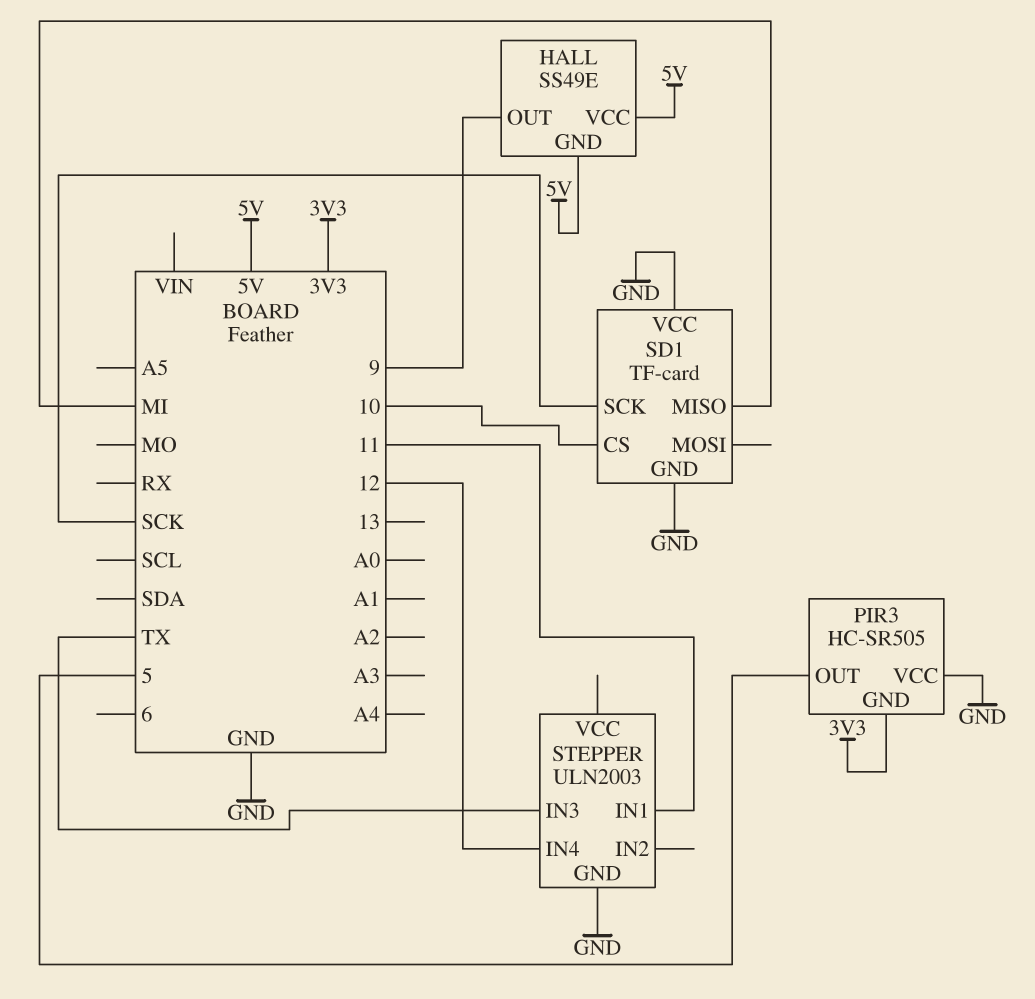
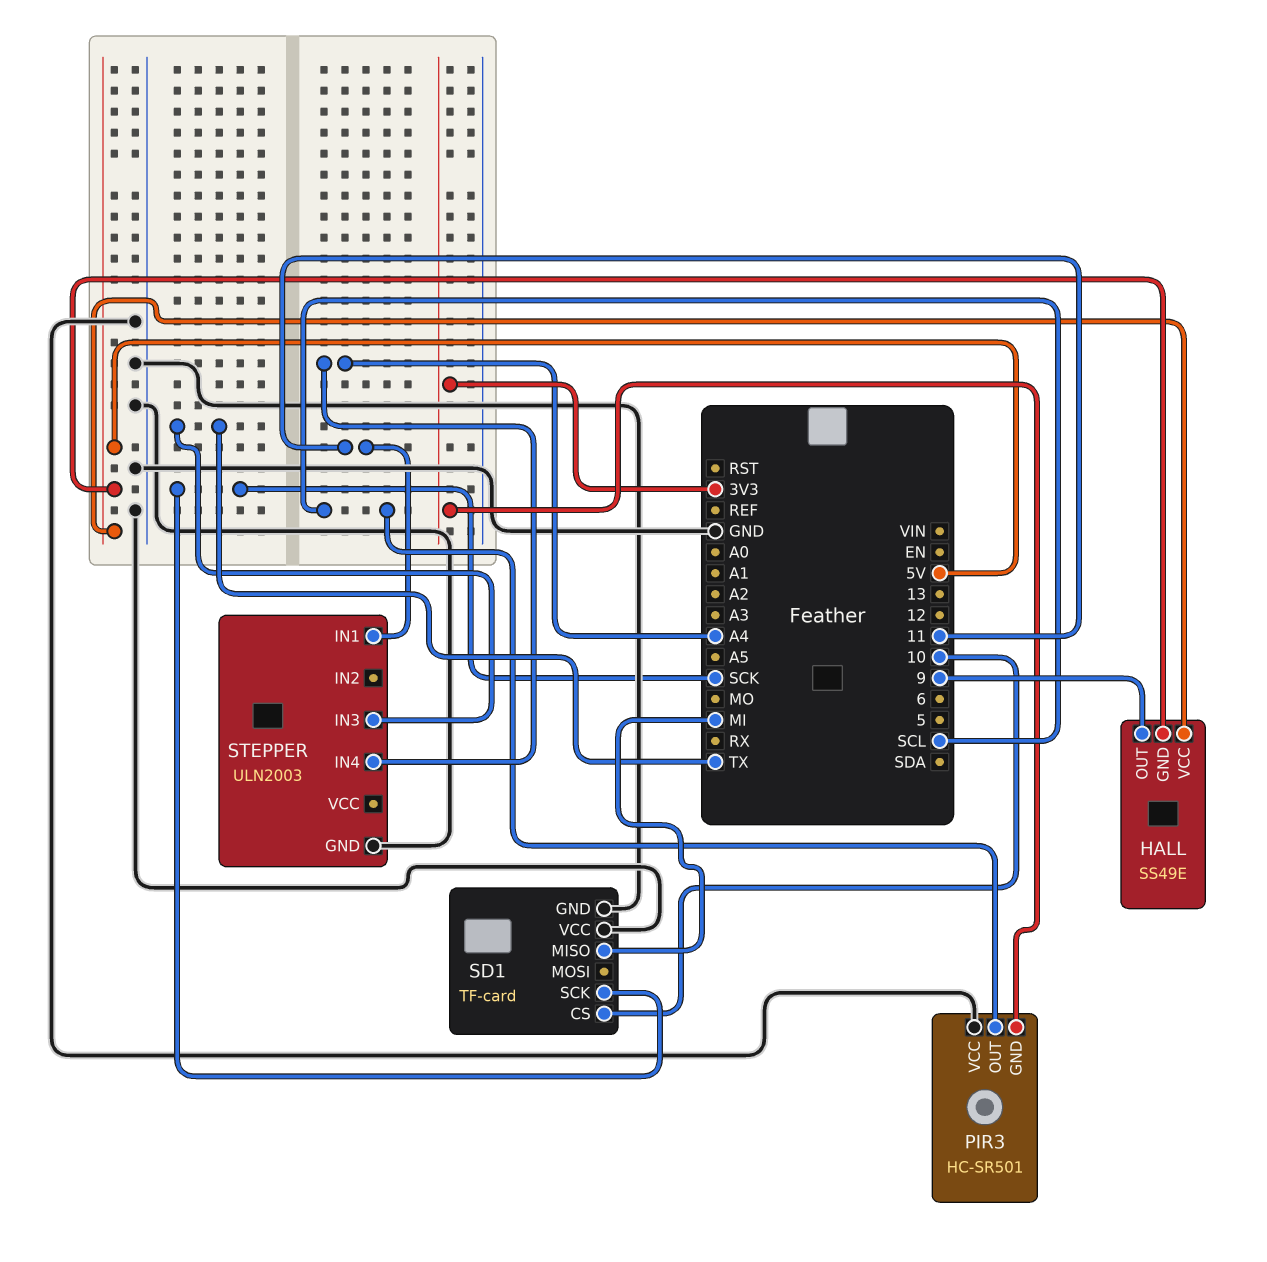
PIR3: HC-SR505 -> HC-SR501
PIR3 pin OUT: 5 -> SCL
STEPPER pin IN4: 12 -> A4

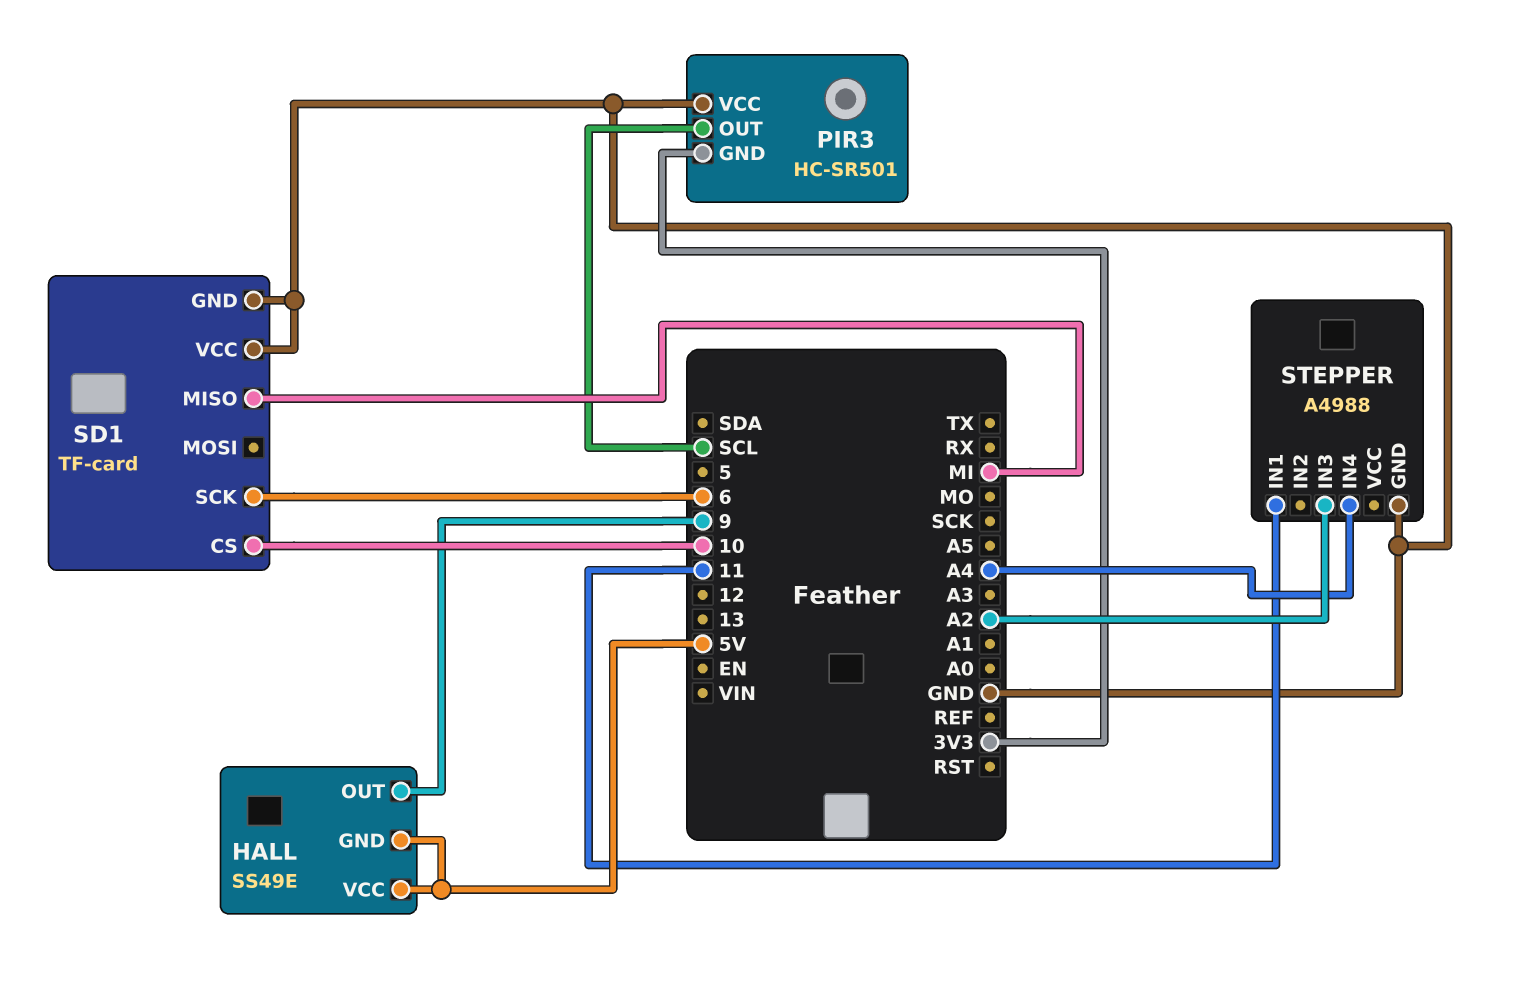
SD1 pin SCK: SCK -> 6
STEPPER: ULN2003 -> A4988
STEPPER pin IN3: TX -> A2

